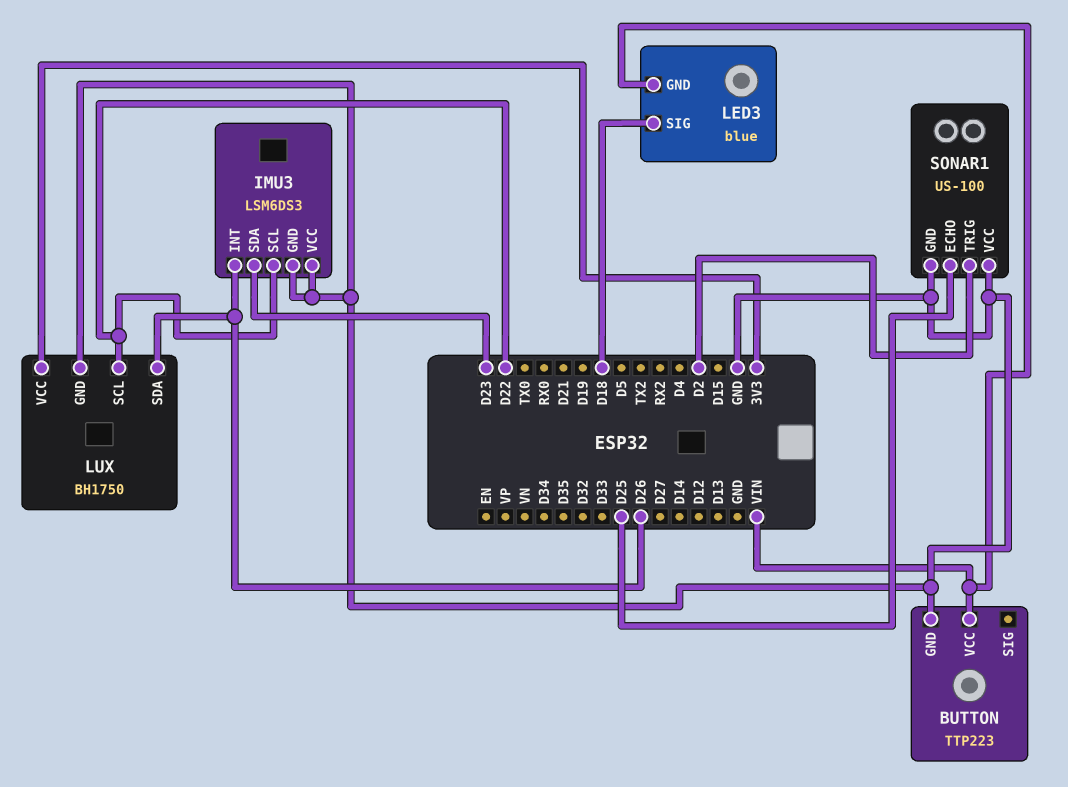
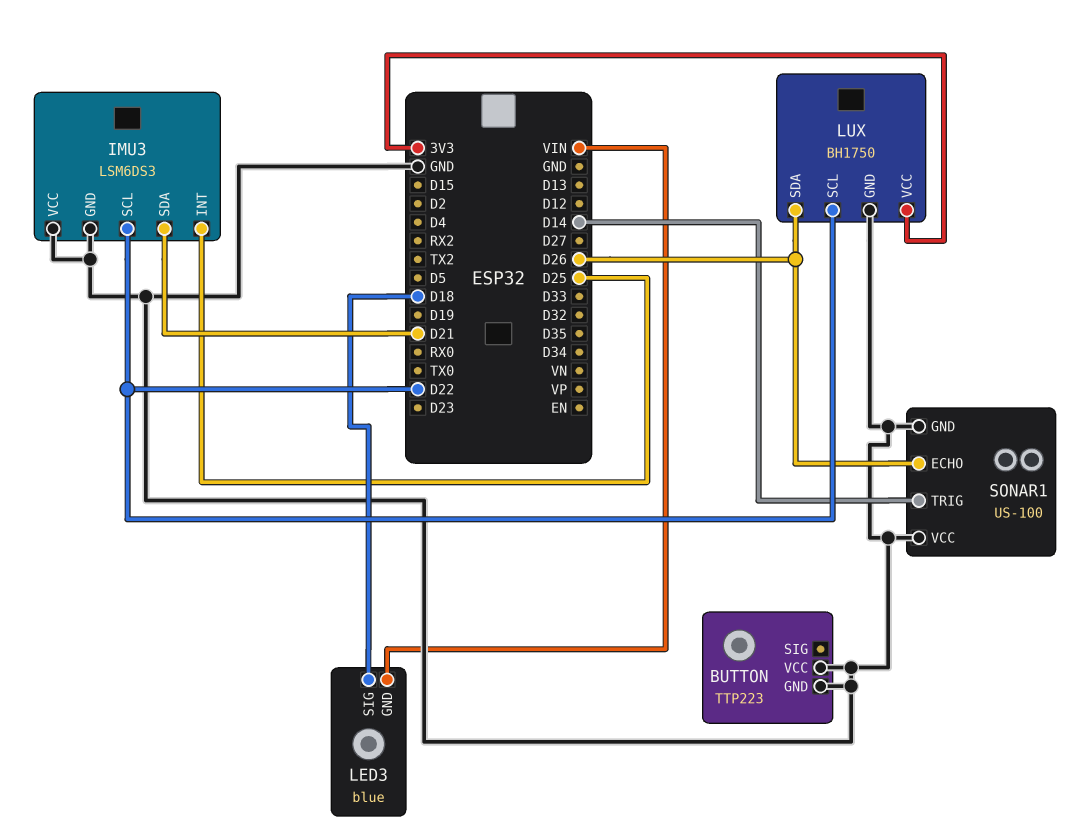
BUTTON pin VCC: VIN -> GND
IMU3 pin INT: D26 -> D25
IMU3 pin SDA: D23 -> D21
SONAR1 pin ECHO: D25 -> D26
SONAR1 pin TRIG: D2 -> D14

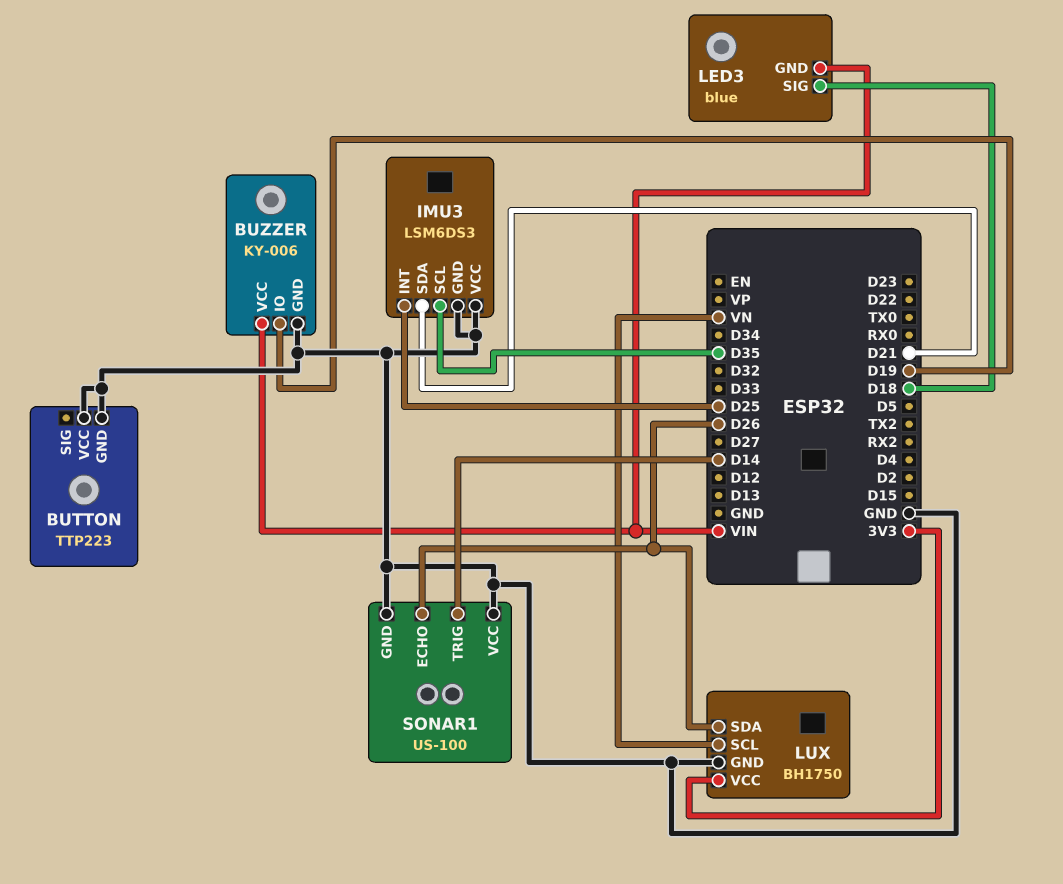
BUZZER: none -> KY-006
BUZZER pin GND: none -> GND
BUZZER pin IO: none -> D19
BUZZER pin VCC: none -> VIN
IMU3 pin SCL: D22 -> D35
LUX pin SCL: D22 -> VN

